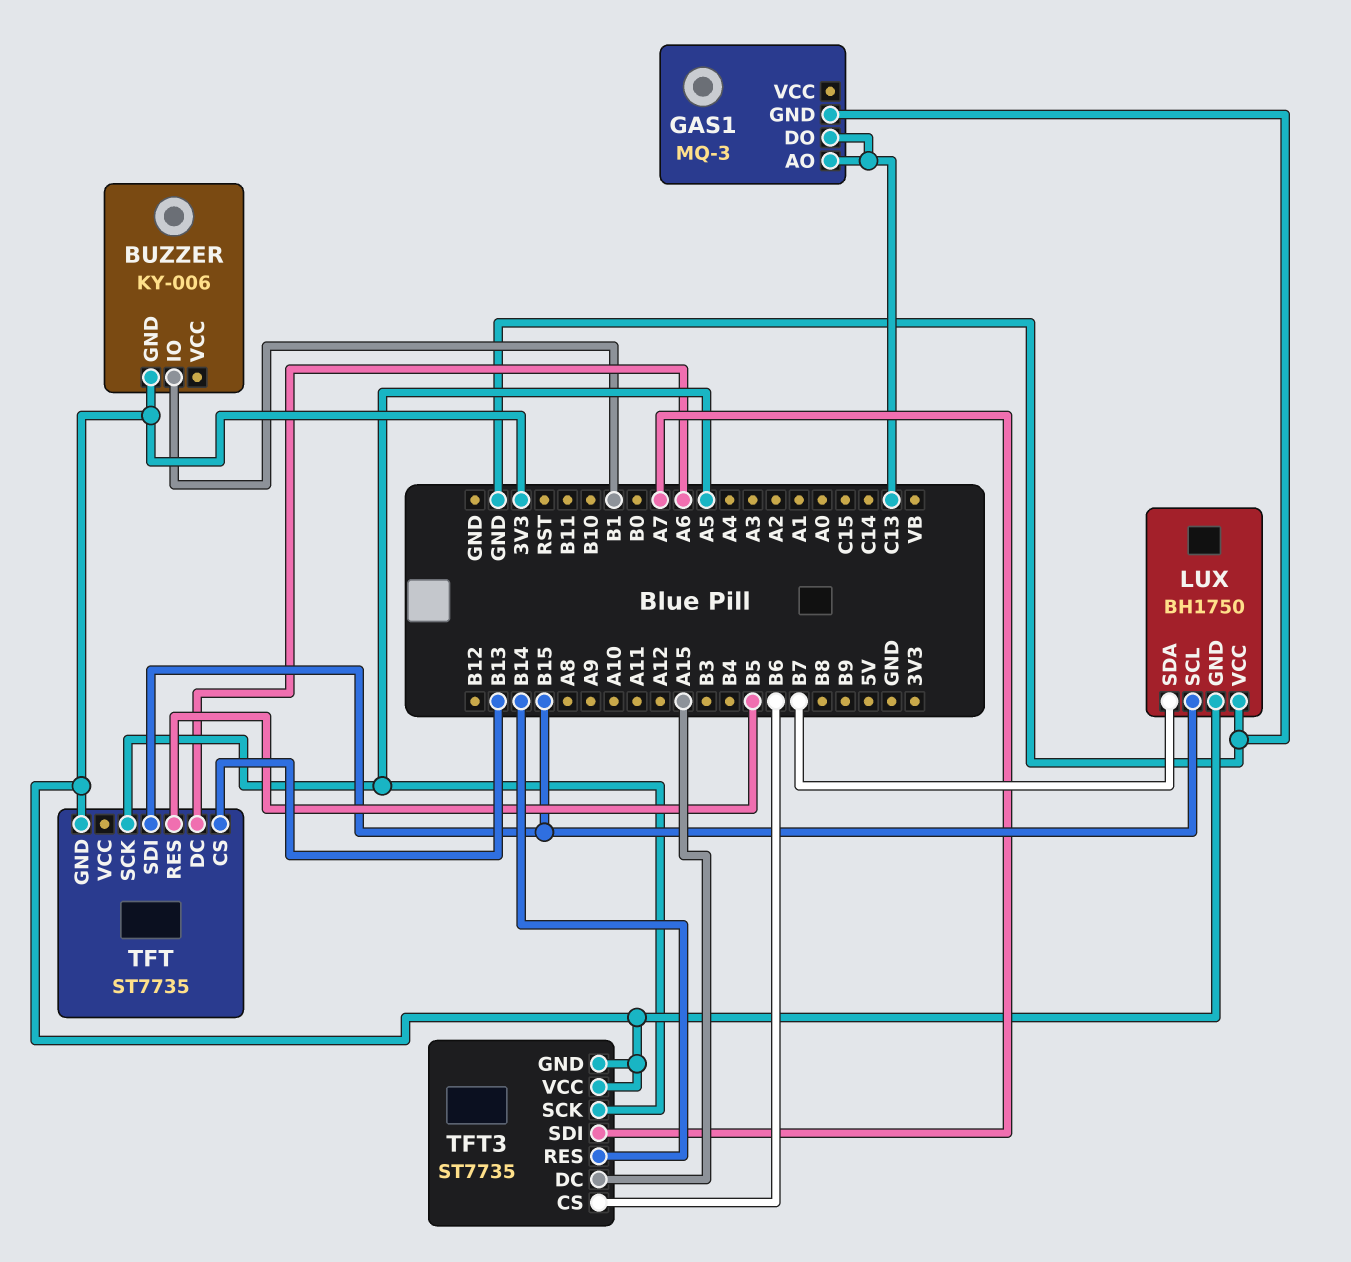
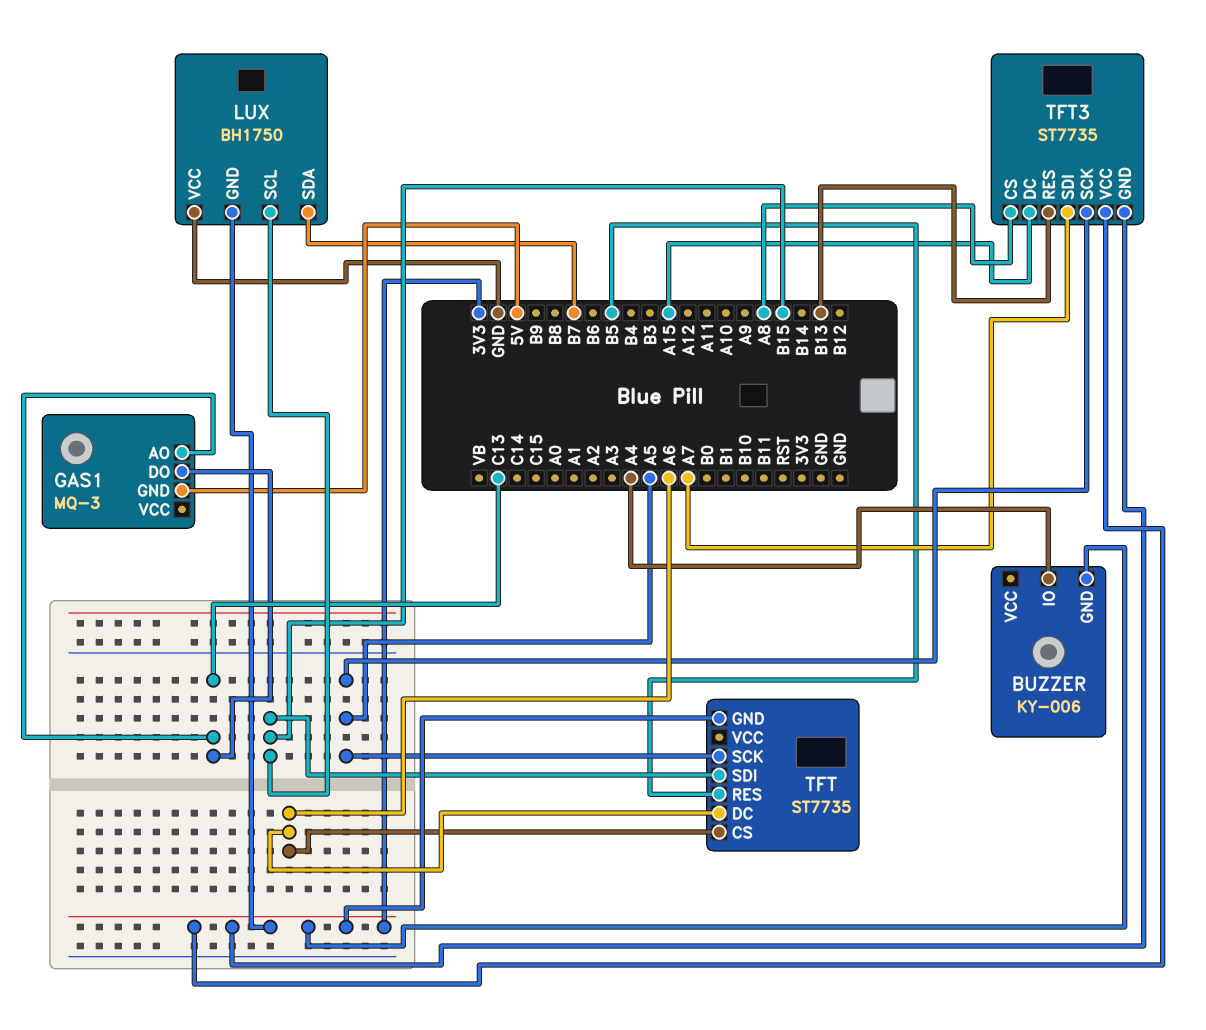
BUZZER pin IO: B1 -> A4
GAS1 pin GND: GND -> 5V
TFT pin CS: B13 -> A6
TFT3 pin CS: B6 -> A8
TFT3 pin RES: B14 -> B13

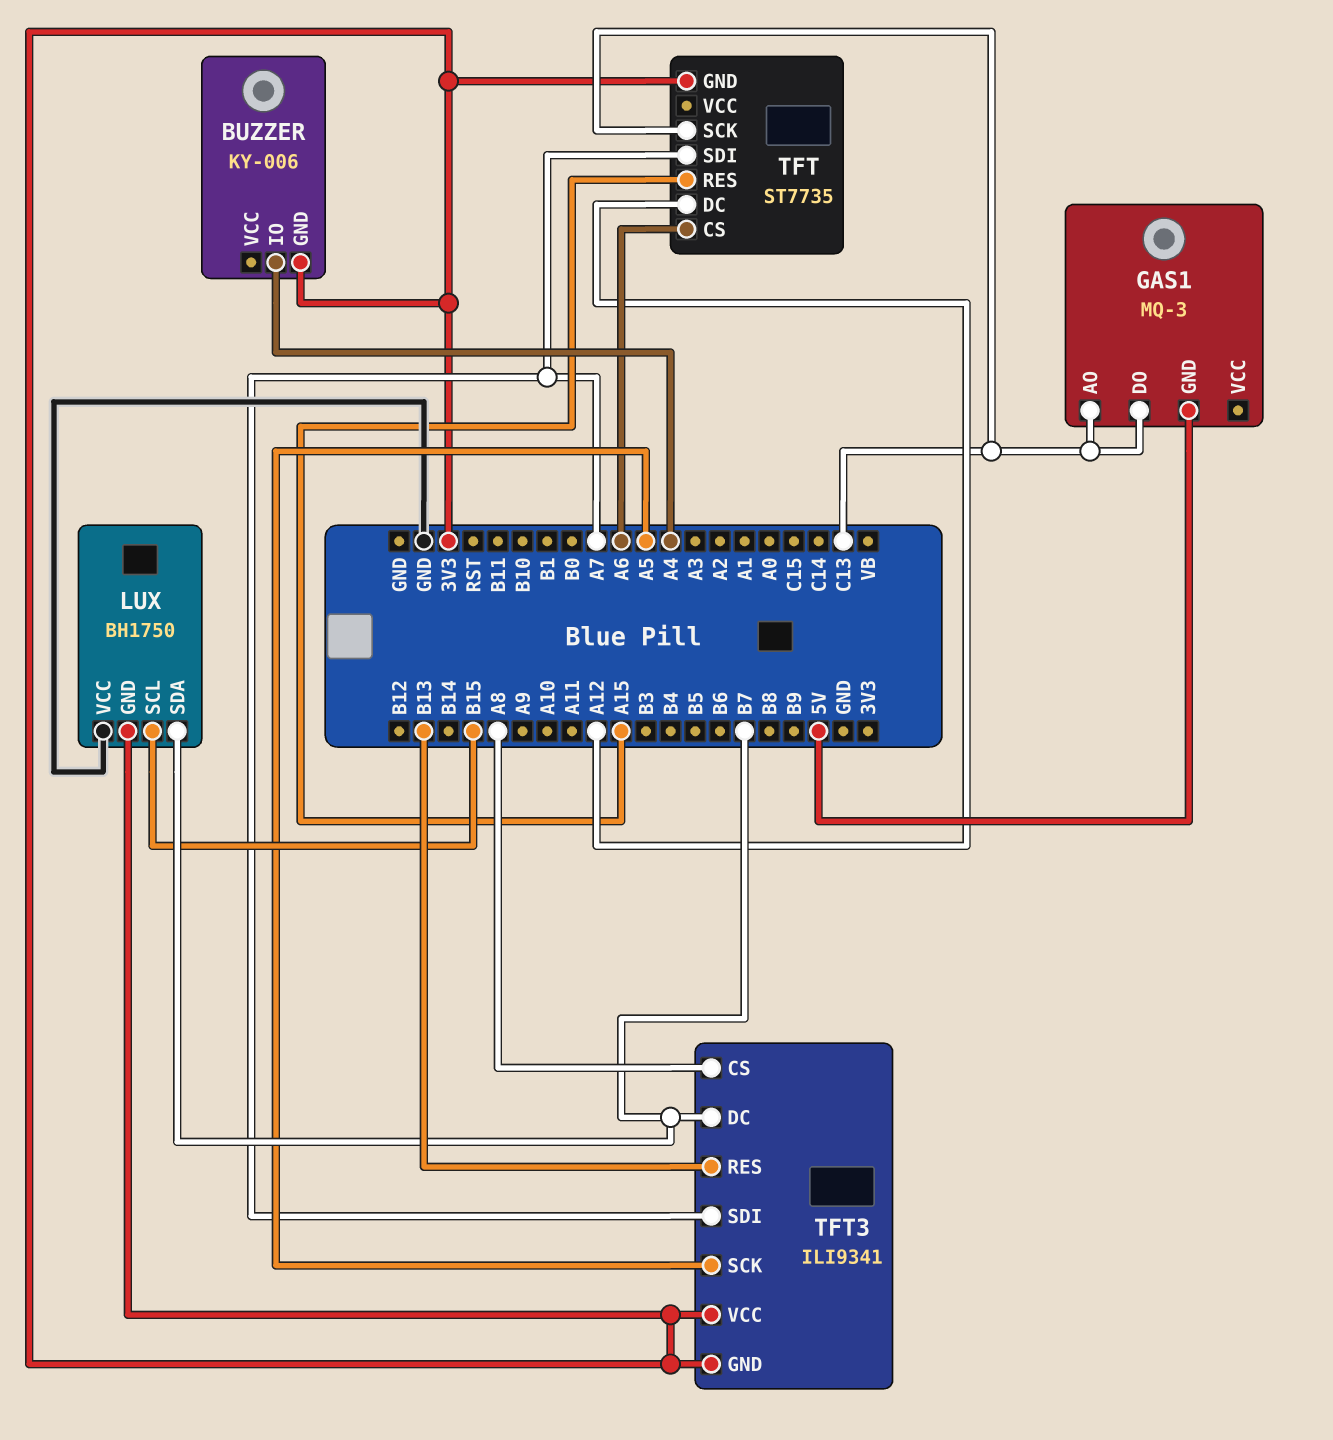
TFT pin DC: A6 -> A12
TFT pin RES: B5 -> A15
TFT pin SCK: A5 -> C13
TFT pin SDI: B15 -> A7
TFT3: ST7735 -> ILI9341
TFT3 pin DC: A15 -> B7

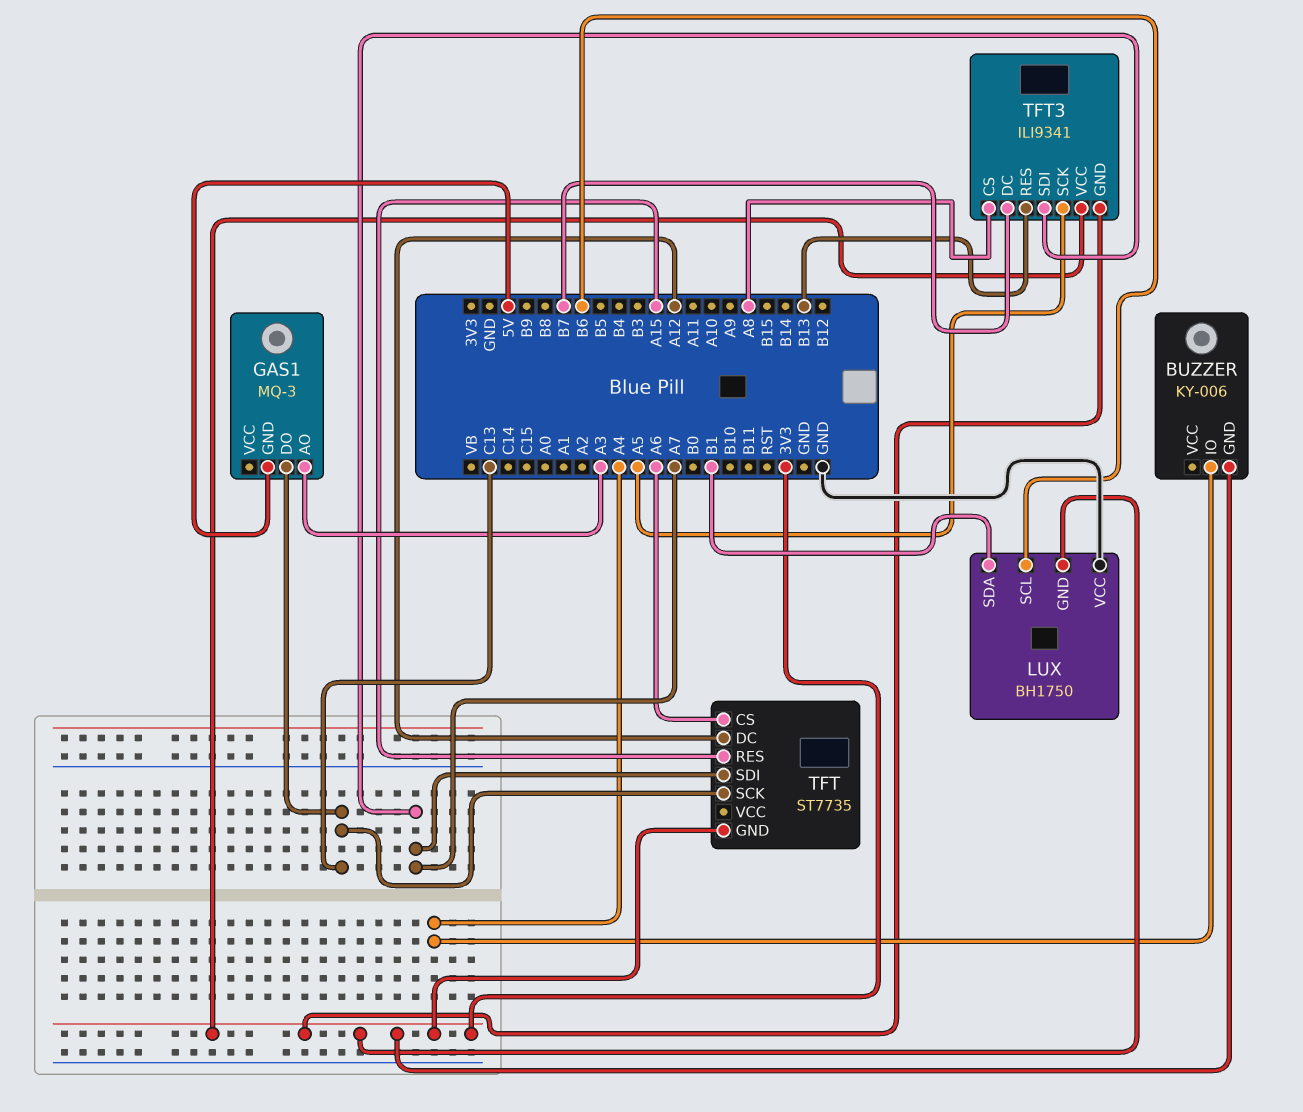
GAS1 pin AO: C13 -> A3
LUX pin SCL: B15 -> B6
LUX pin SDA: B7 -> B1

